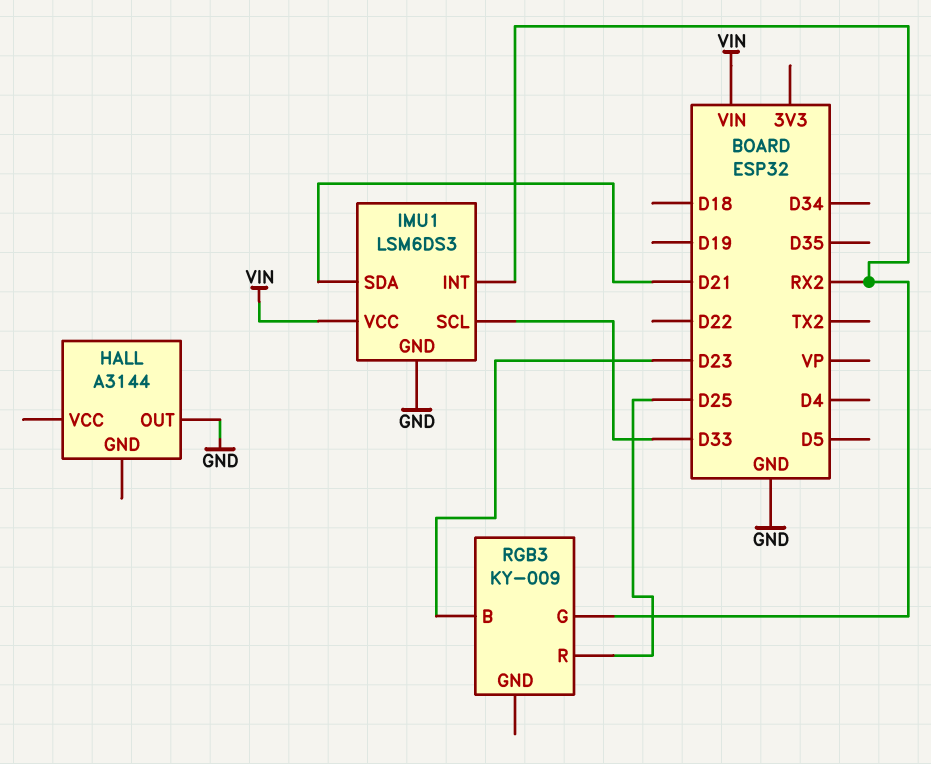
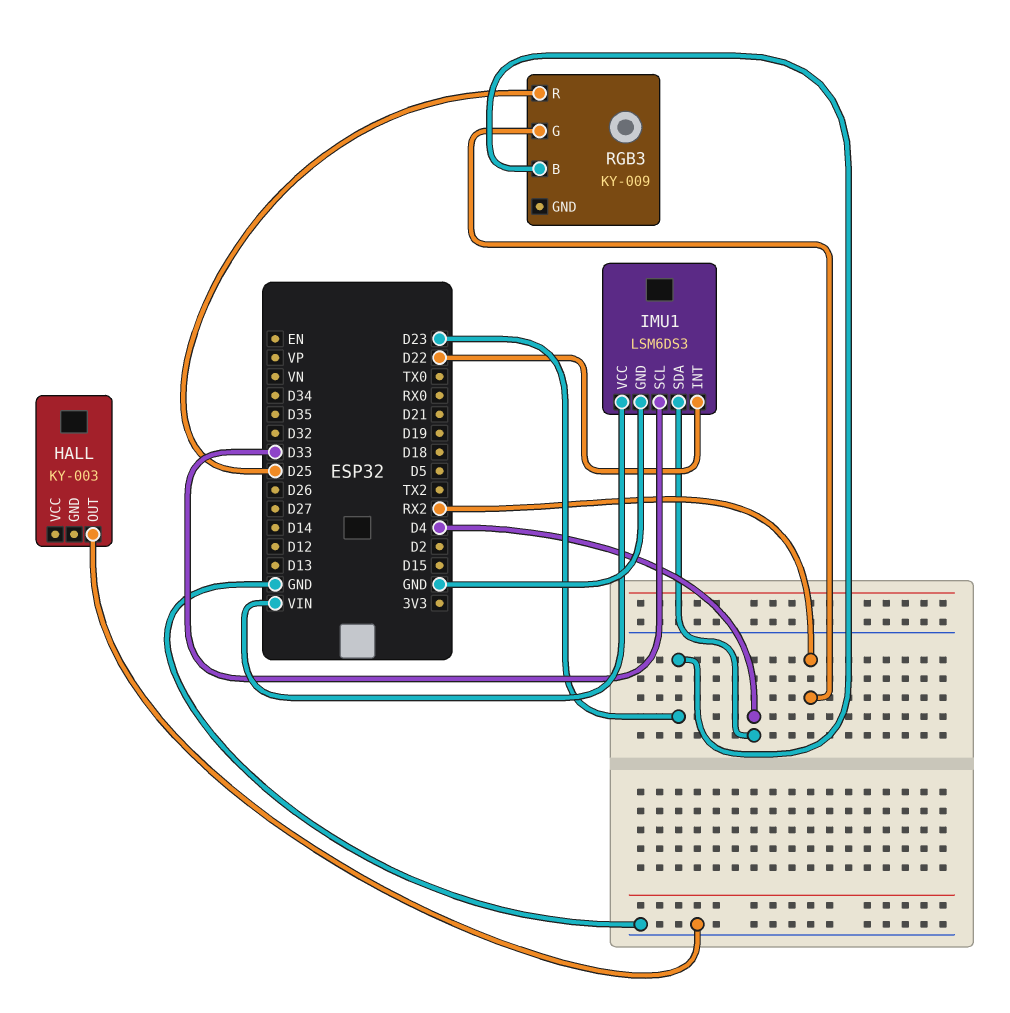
HALL: A3144 -> KY-003
IMU1 pin INT: RX2 -> D22
IMU1 pin SDA: D21 -> D4

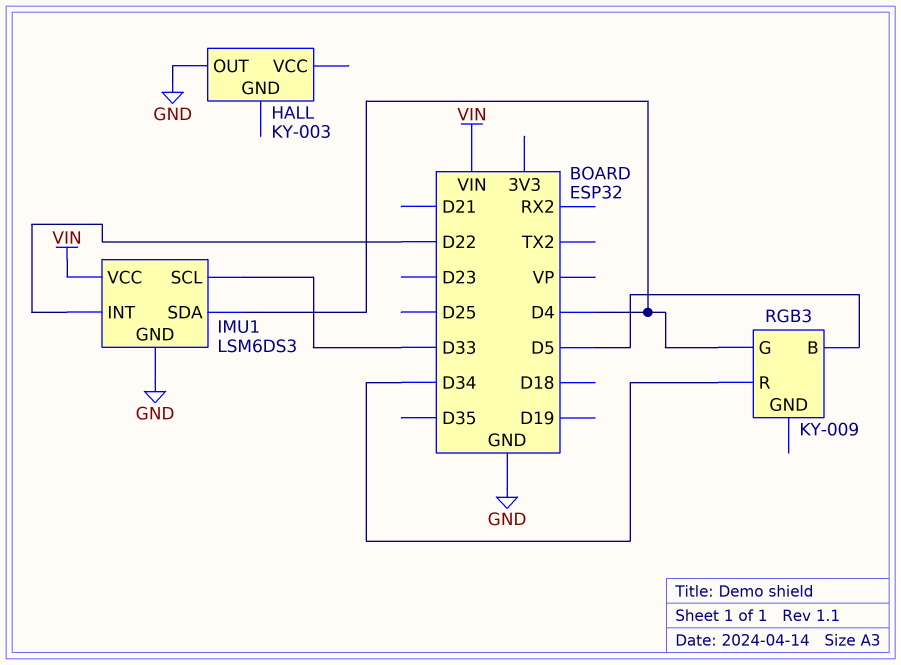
RGB3 pin B: D23 -> D5
RGB3 pin G: RX2 -> D4
RGB3 pin R: D25 -> D34

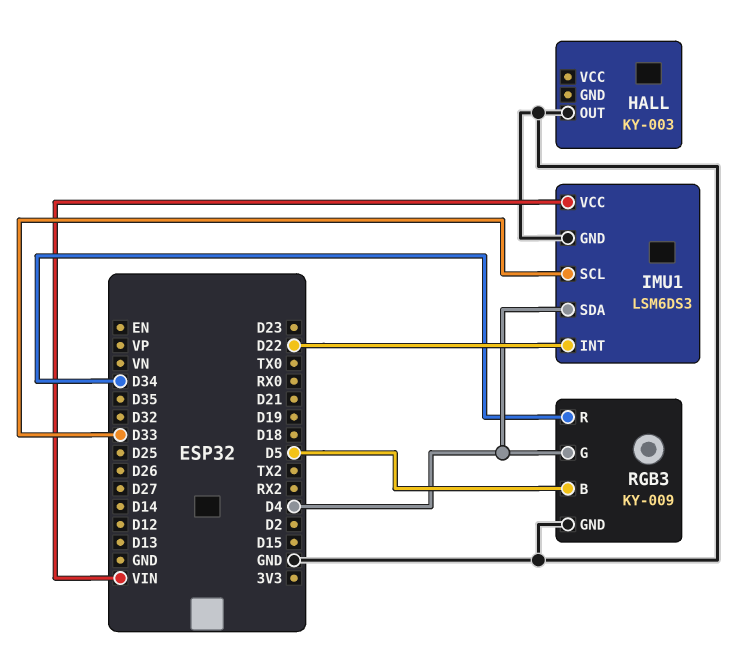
RGB3 pin GND: none -> GND

